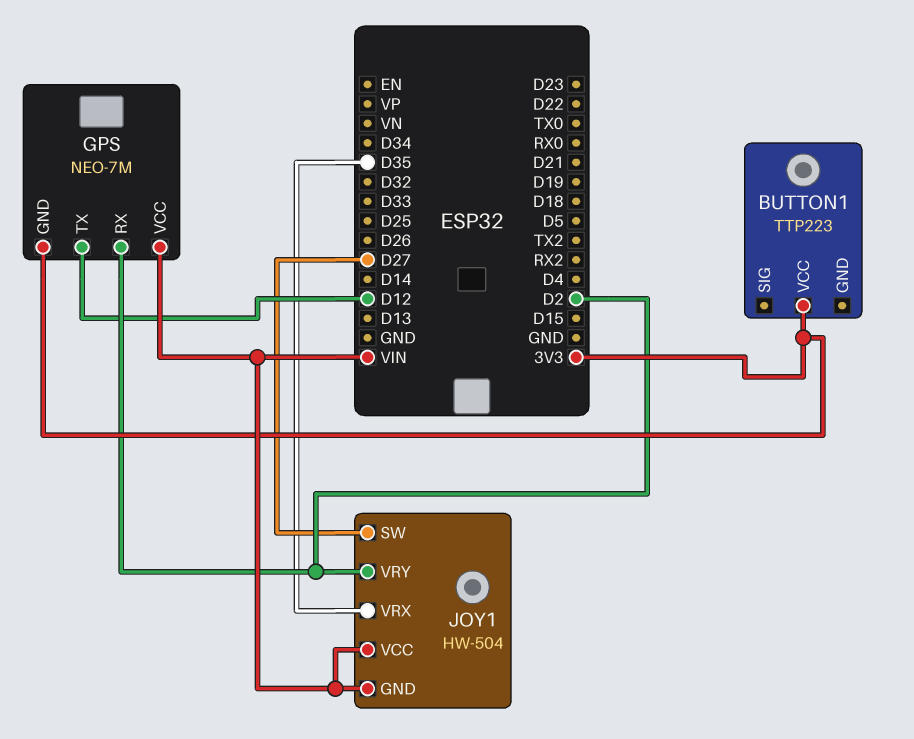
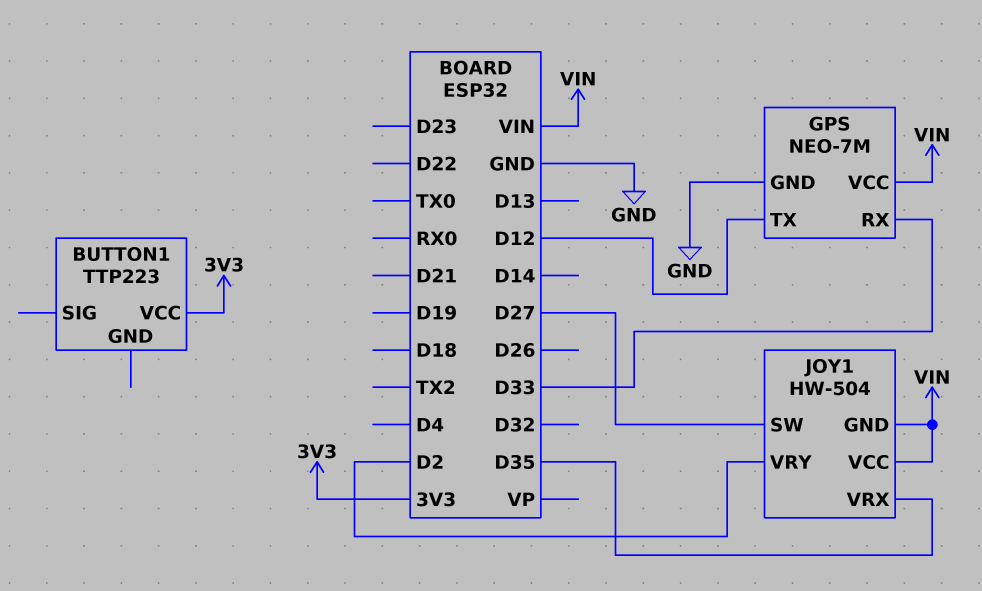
GPS pin GND: 3V3 -> GND
GPS pin RX: D2 -> D33

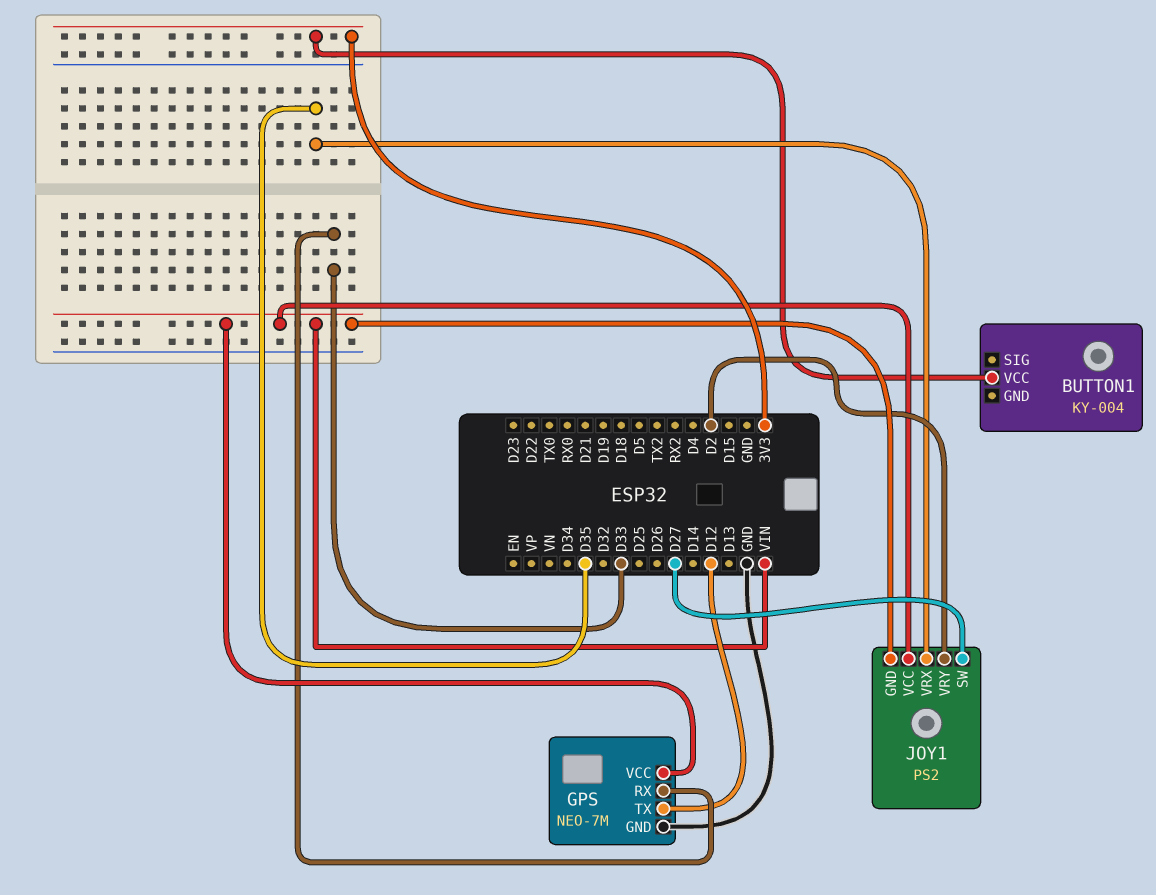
BUTTON1: TTP223 -> KY-004
JOY1: HW-504 -> PS2

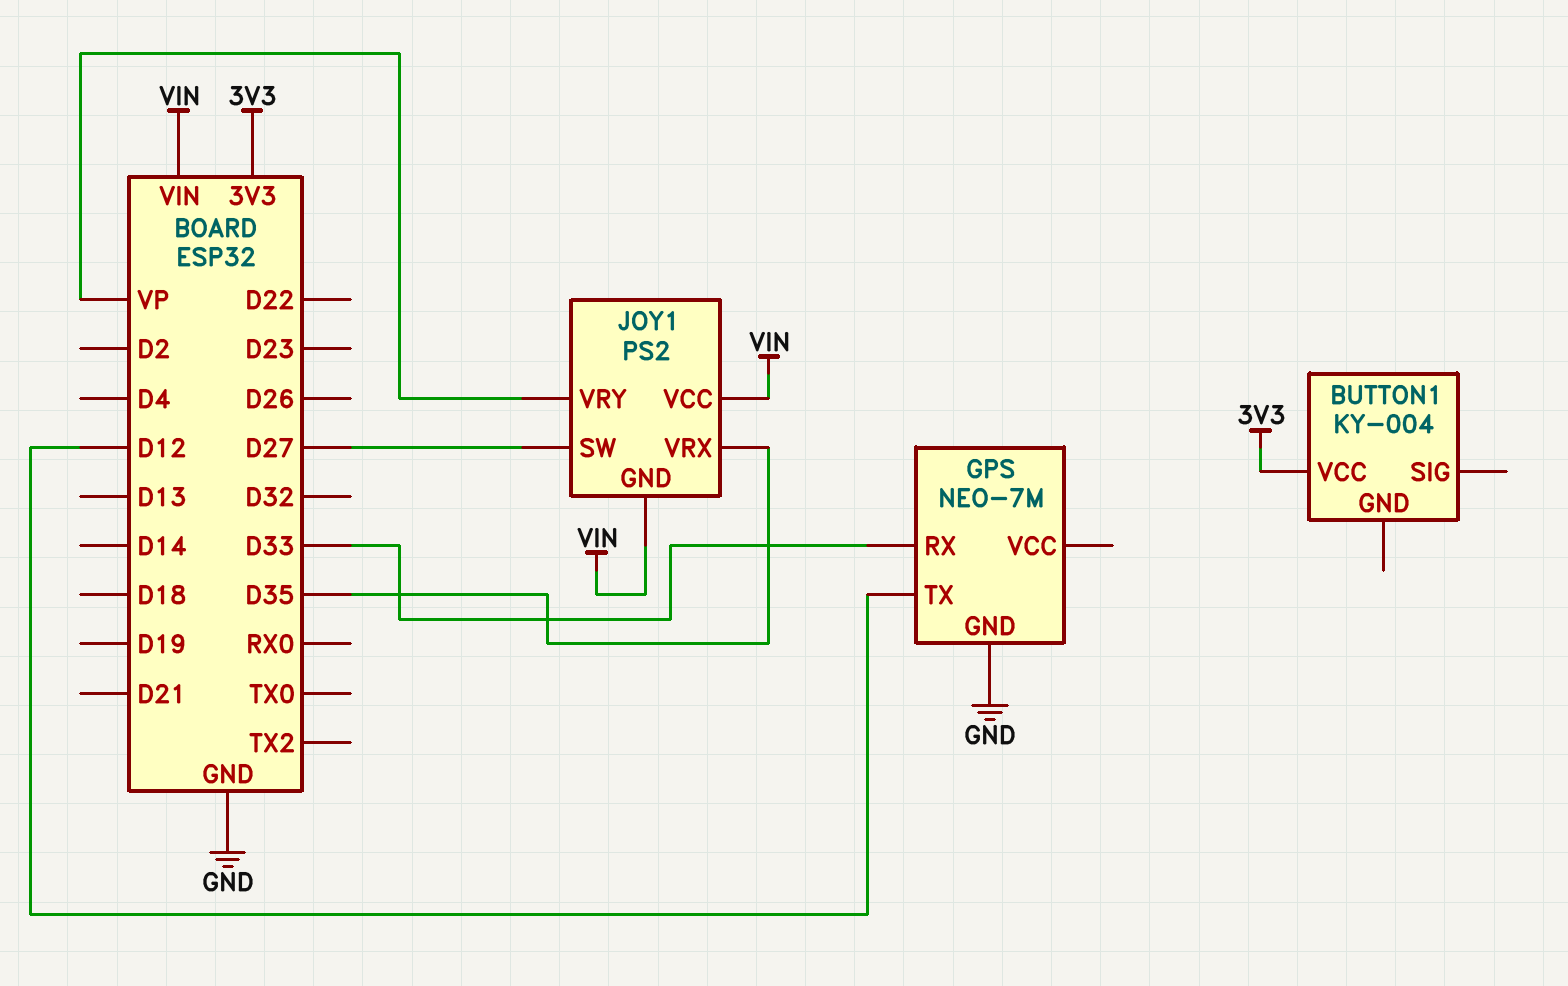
GPS pin VCC: VIN -> none
JOY1 pin VRY: D2 -> VP

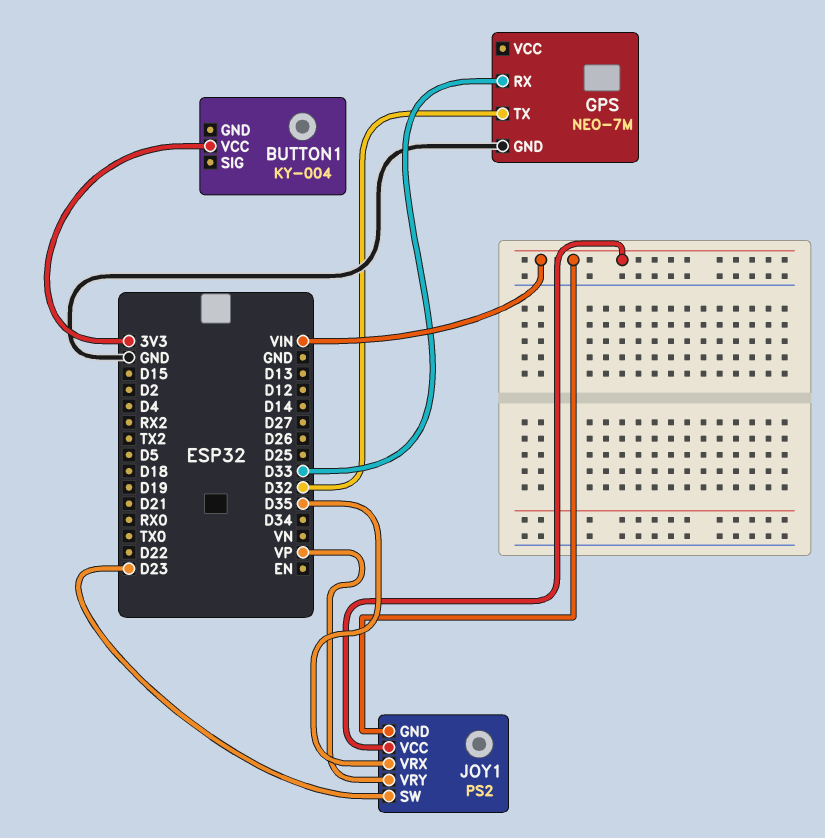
GPS pin TX: D12 -> D32
JOY1 pin SW: D27 -> D23

